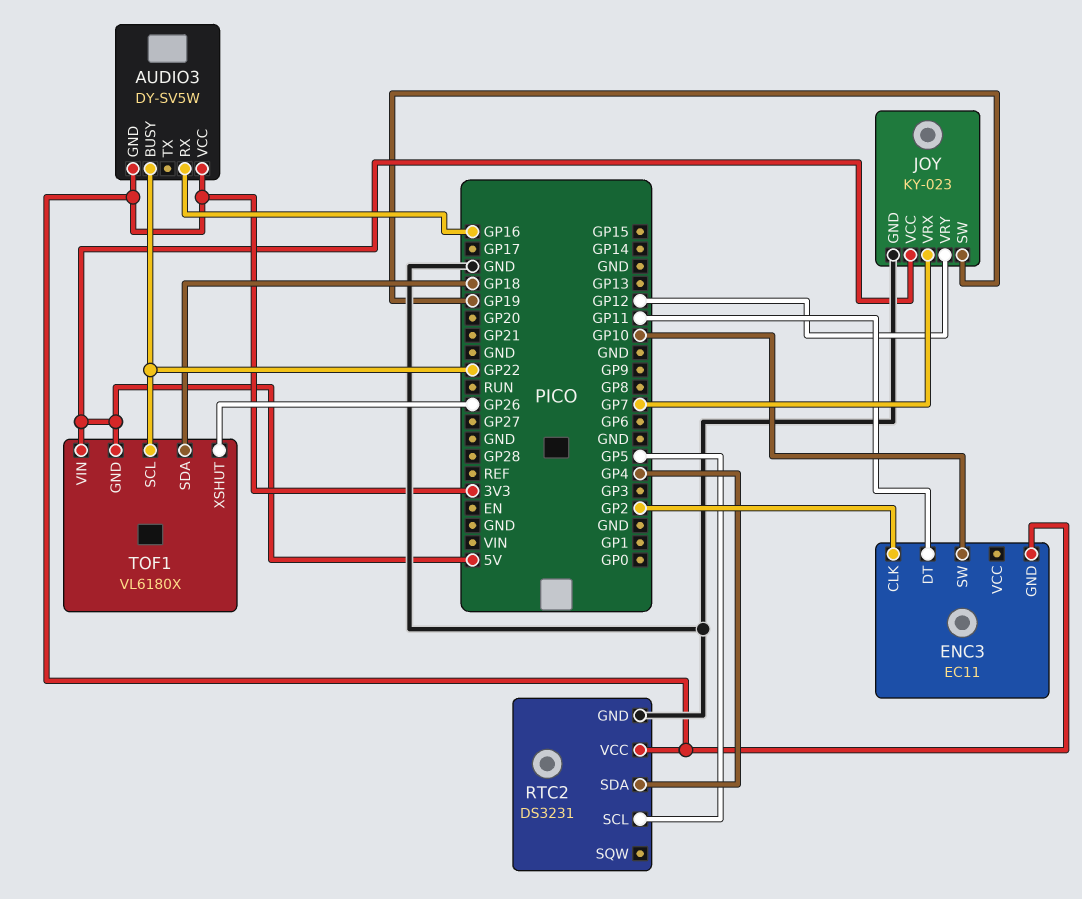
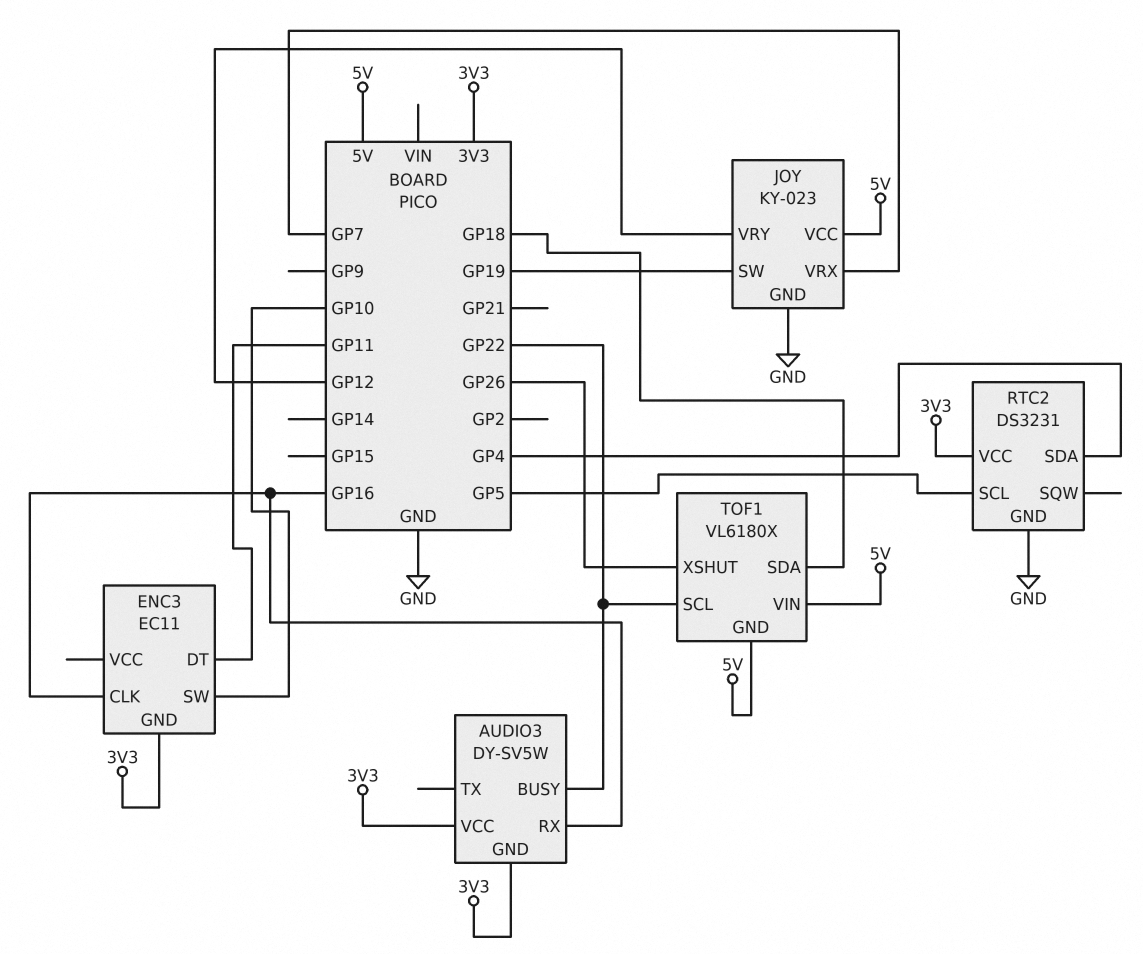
ENC3 pin CLK: GP2 -> GP16

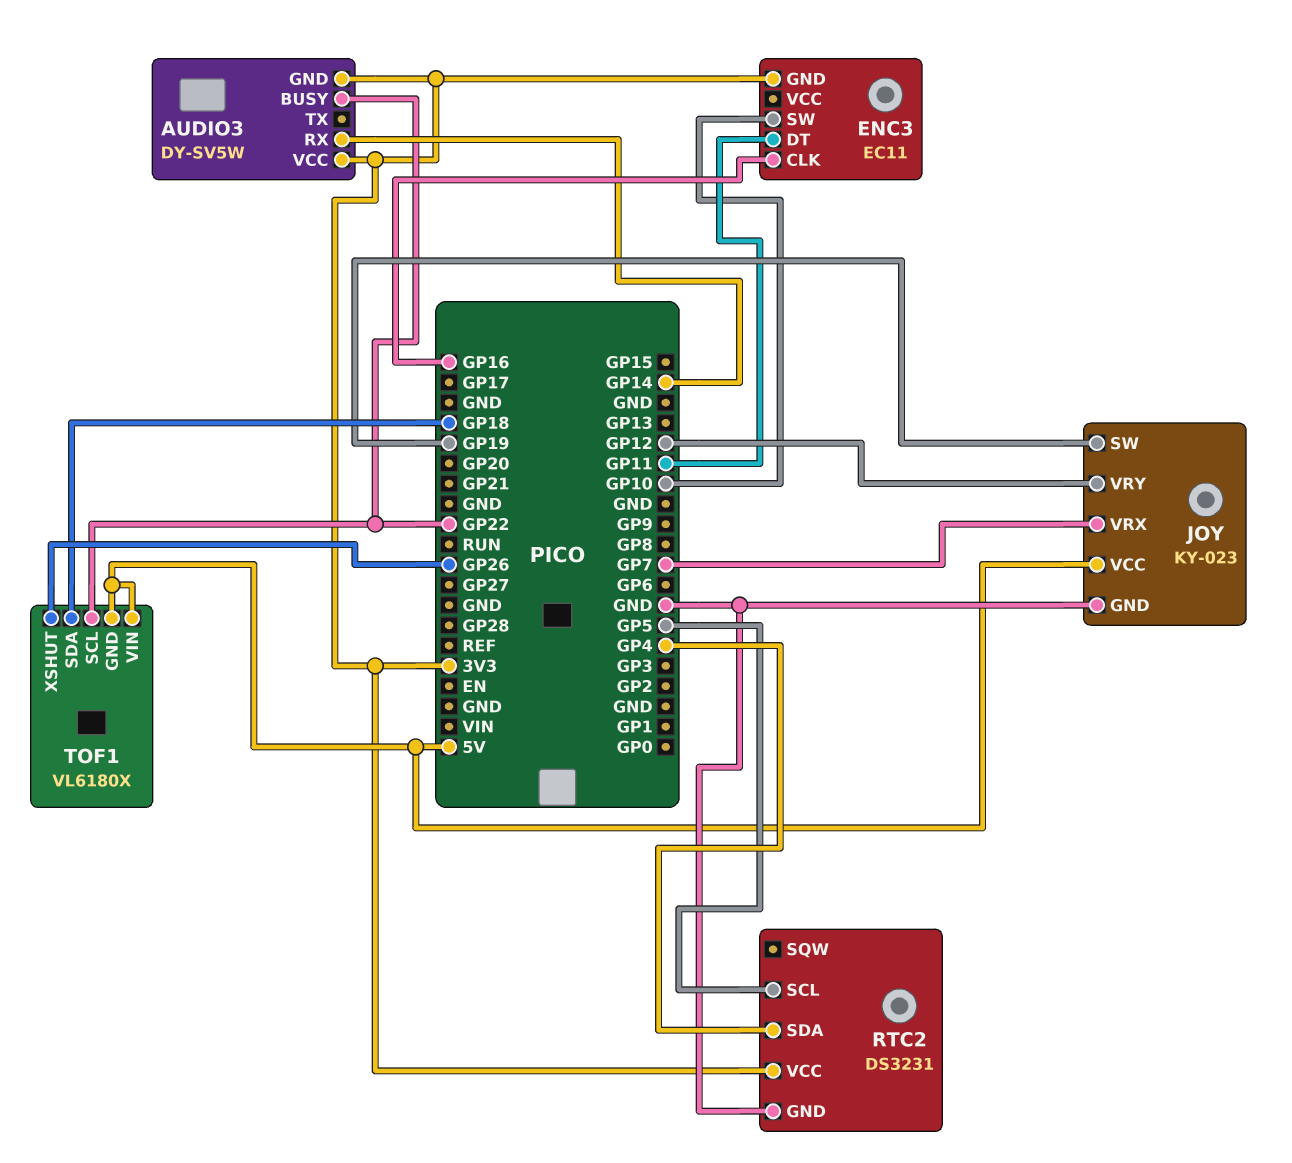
AUDIO3 pin RX: GP16 -> GP14

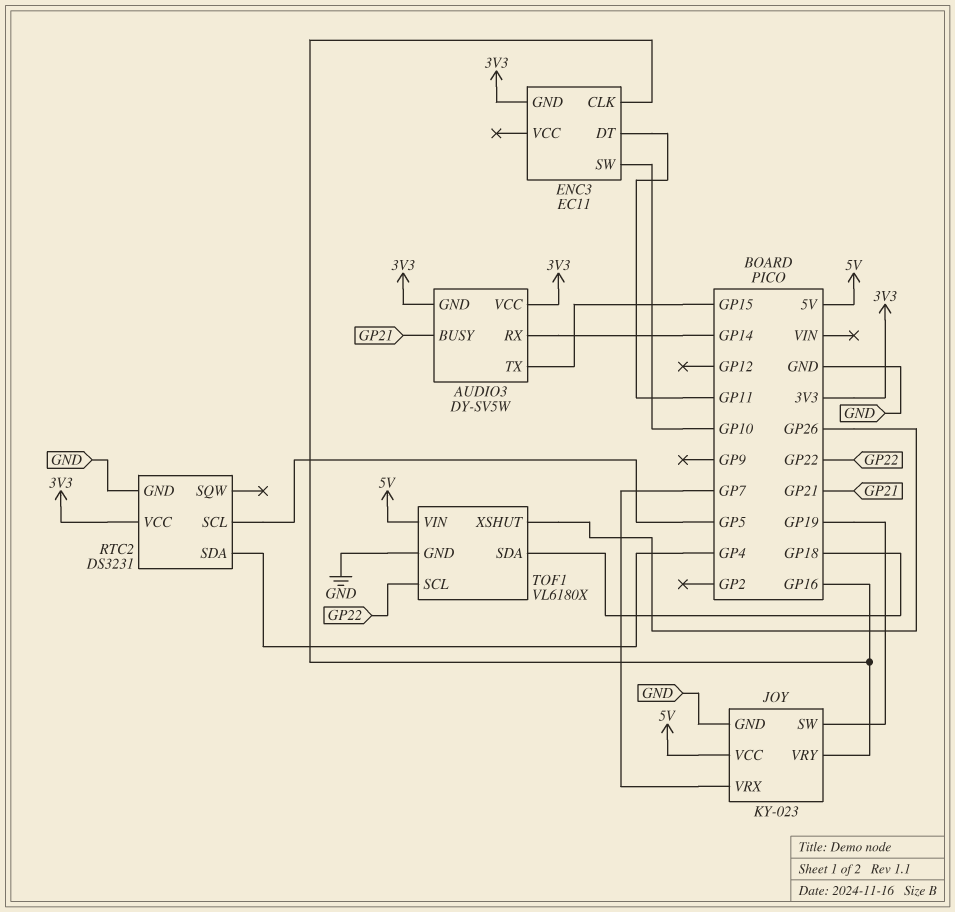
AUDIO3 pin BUSY: GP22 -> GP21
AUDIO3 pin TX: none -> GP15
JOY pin VRY: GP12 -> GP16
TOF1 pin GND: 5V -> GND

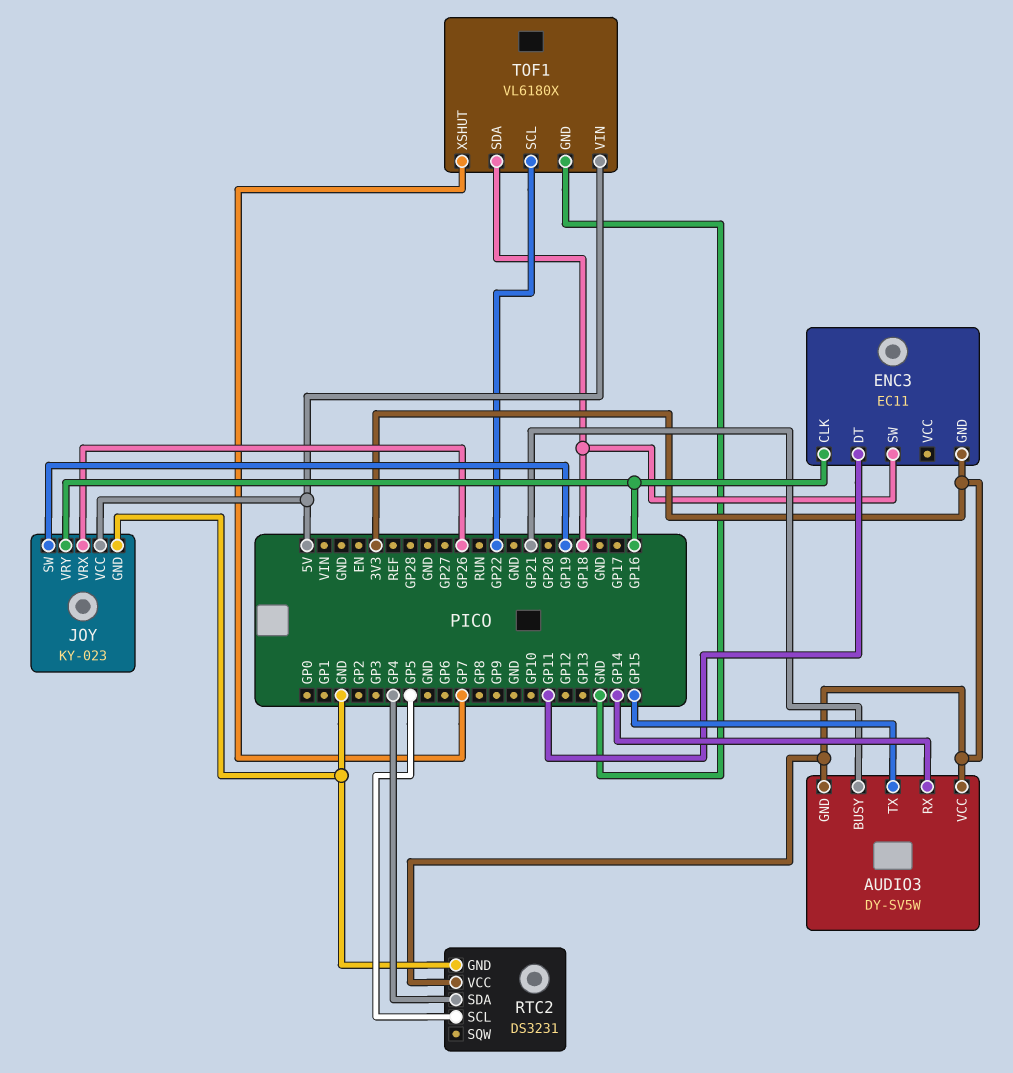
ENC3 pin SW: GP10 -> GP18
JOY pin VRX: GP7 -> GP26
TOF1 pin XSHUT: GP26 -> GP7

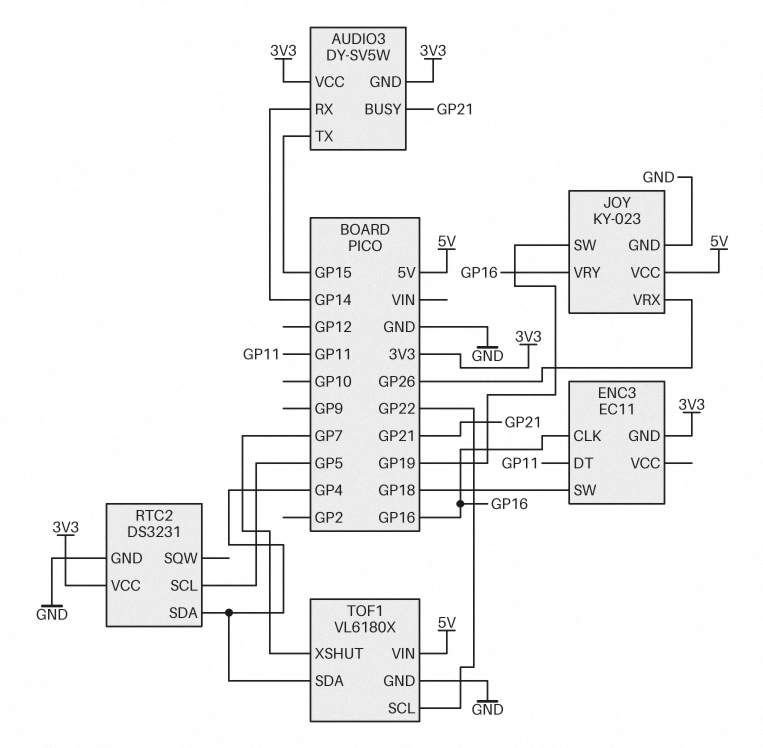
TOF1 pin SDA: GP18 -> GP4

